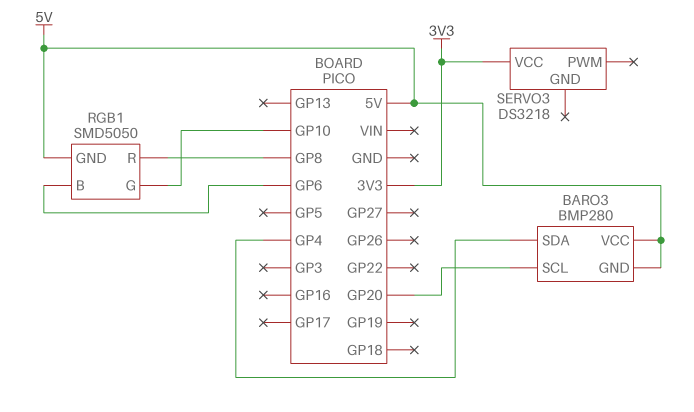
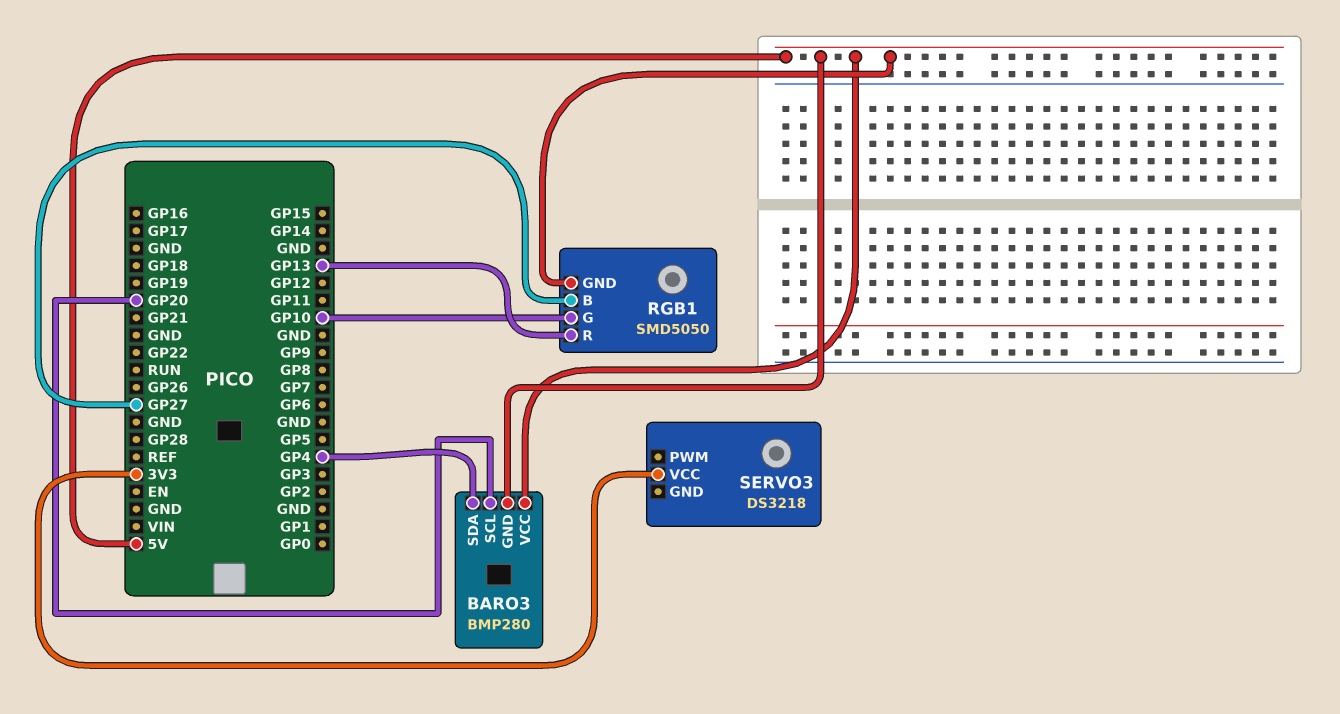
RGB1 pin B: GP6 -> GP27
RGB1 pin R: GP8 -> GP13

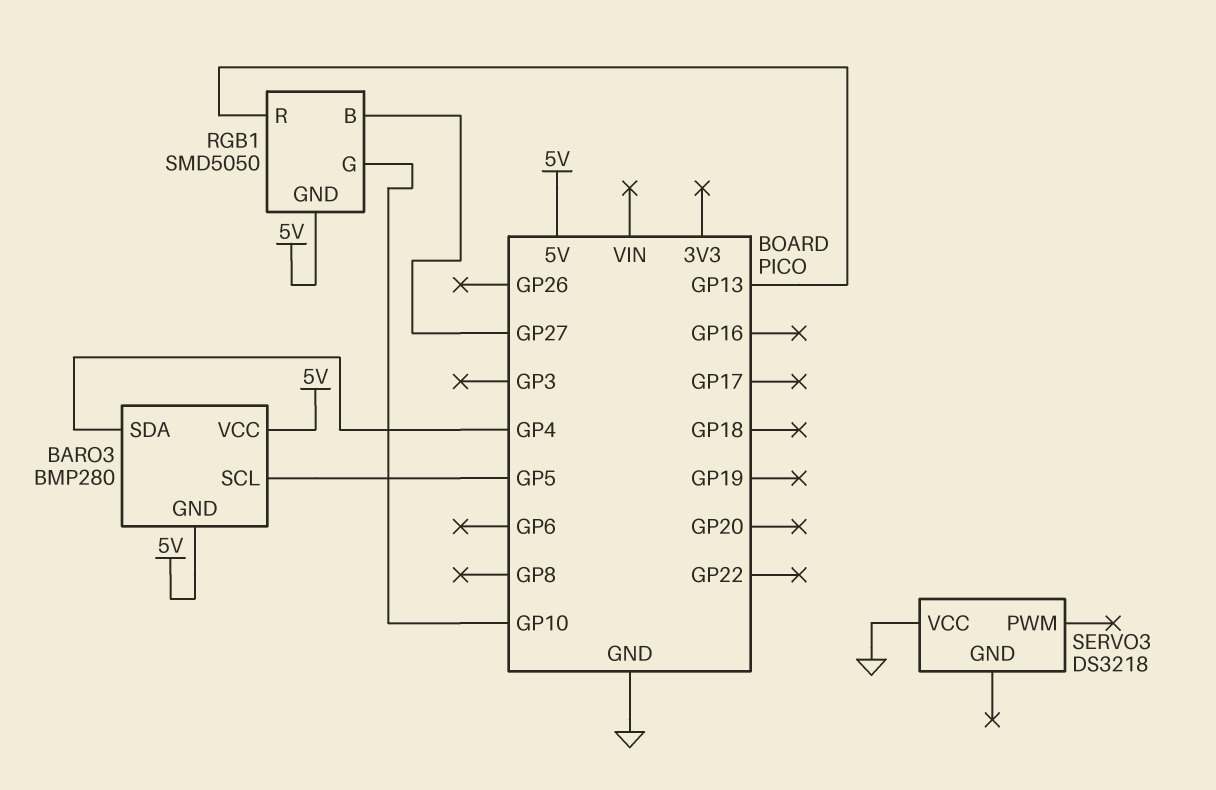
BARO3 pin SCL: GP20 -> GP5
SERVO3 pin VCC: 3V3 -> GND

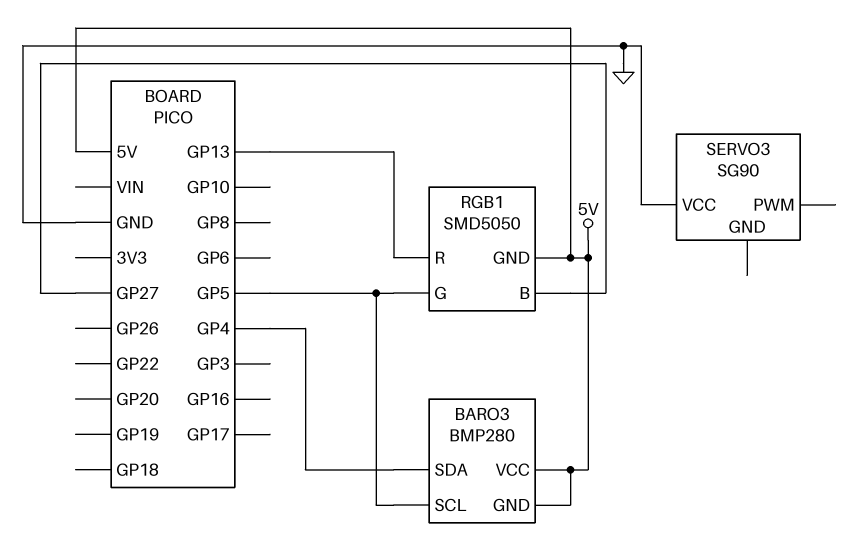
RGB1 pin G: GP10 -> GP5
SERVO3: DS3218 -> SG90

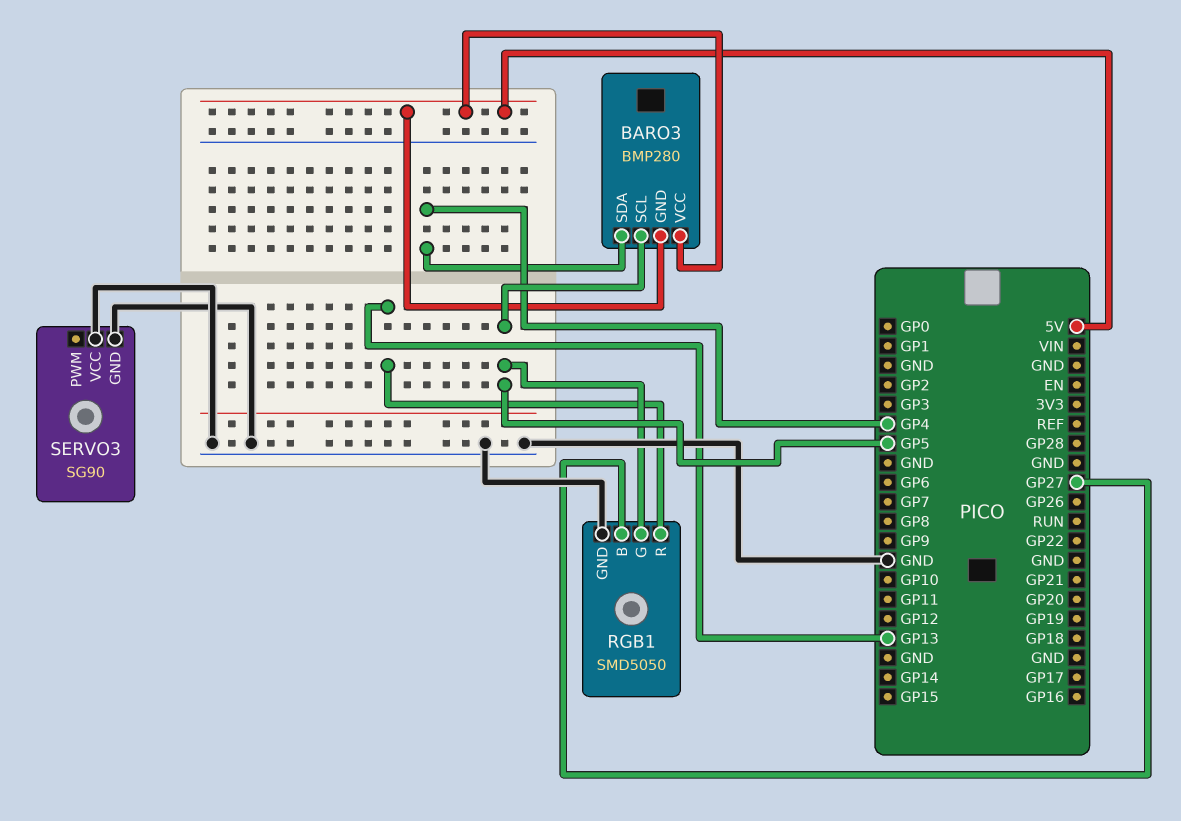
RGB1 pin GND: 5V -> GND
SERVO3 pin GND: none -> GND

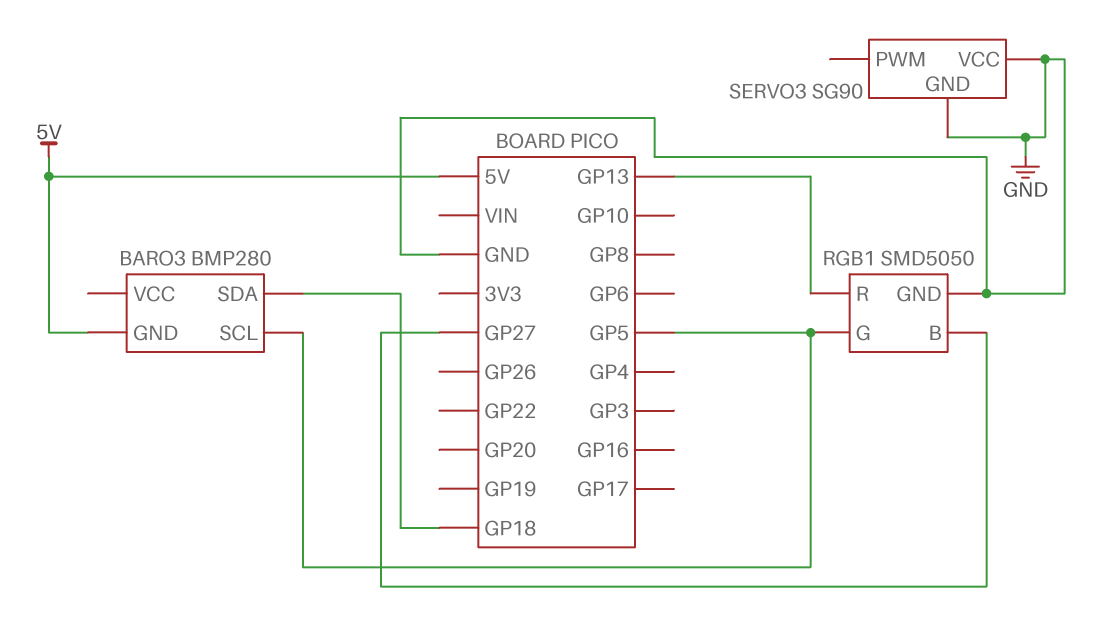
BARO3 pin SDA: GP4 -> GP18
BARO3 pin VCC: 5V -> none

